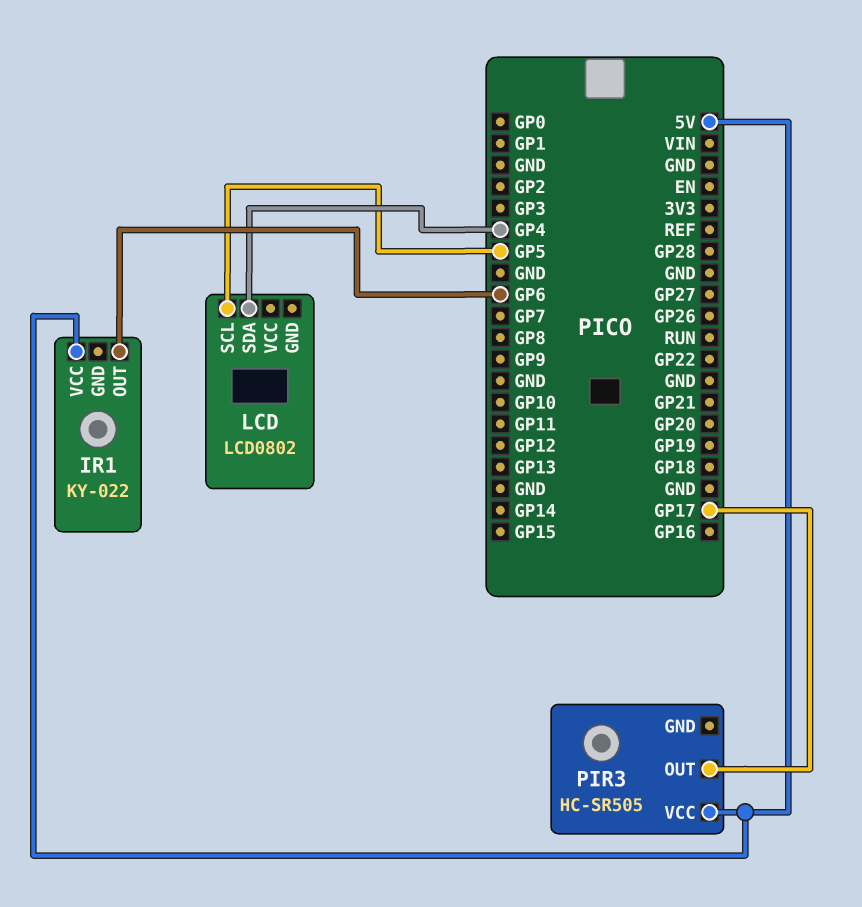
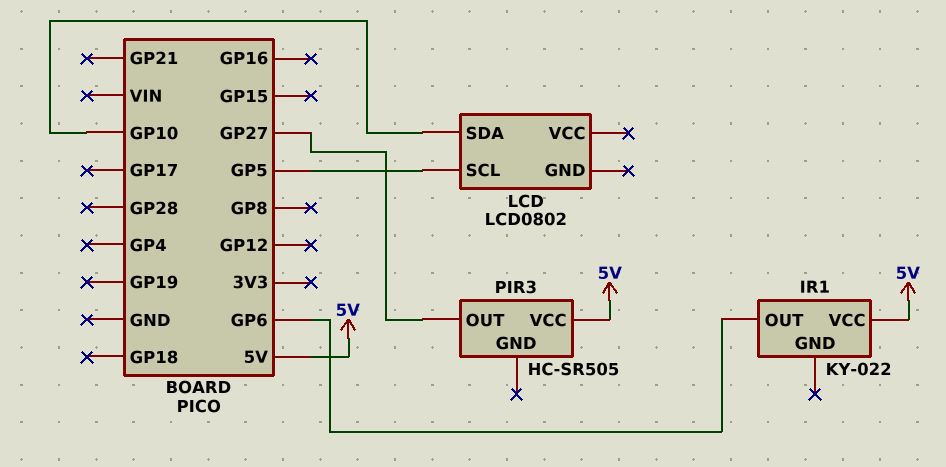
LCD pin SDA: GP4 -> GP10
PIR3 pin OUT: GP17 -> GP27

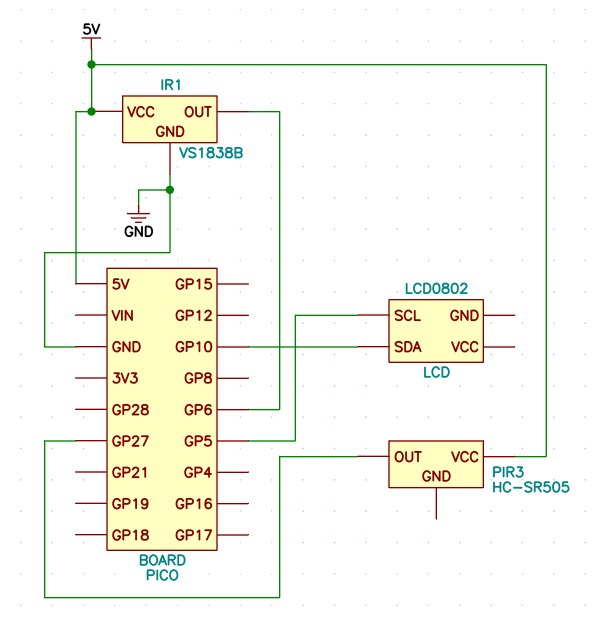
IR1: KY-022 -> VS1838B
IR1 pin GND: none -> GND

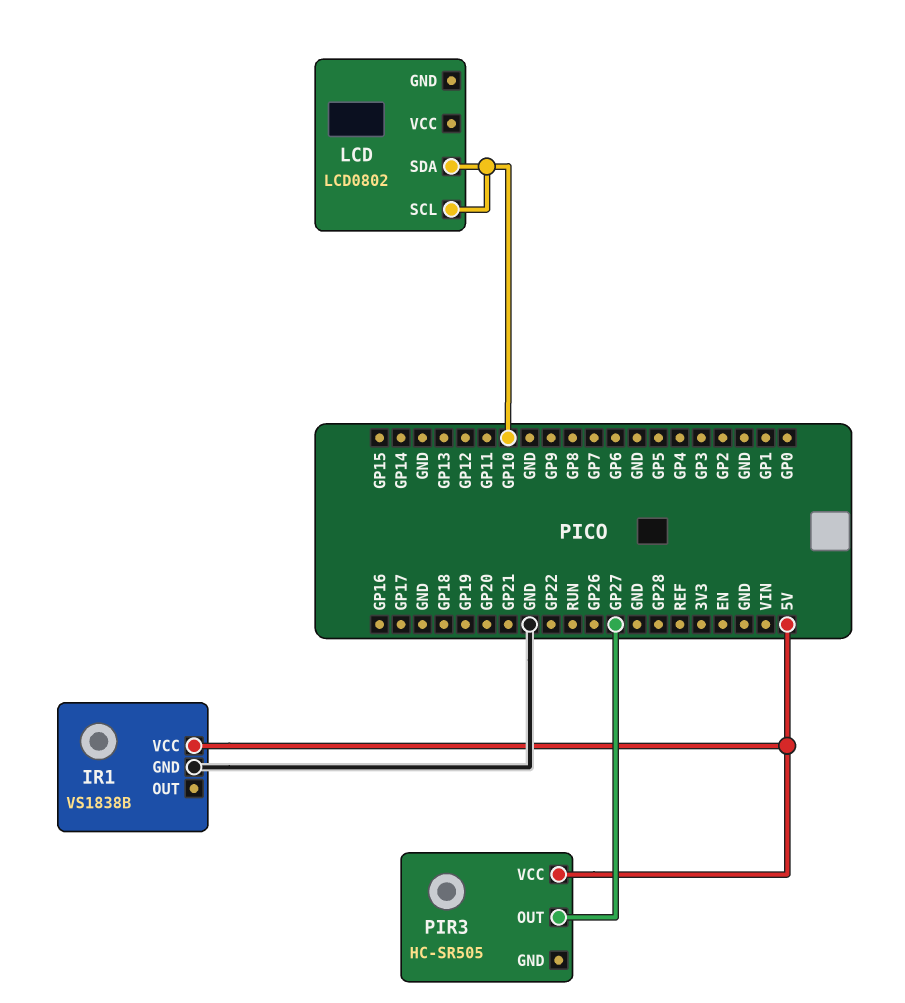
IR1 pin OUT: GP6 -> none
LCD pin SCL: GP5 -> GP10

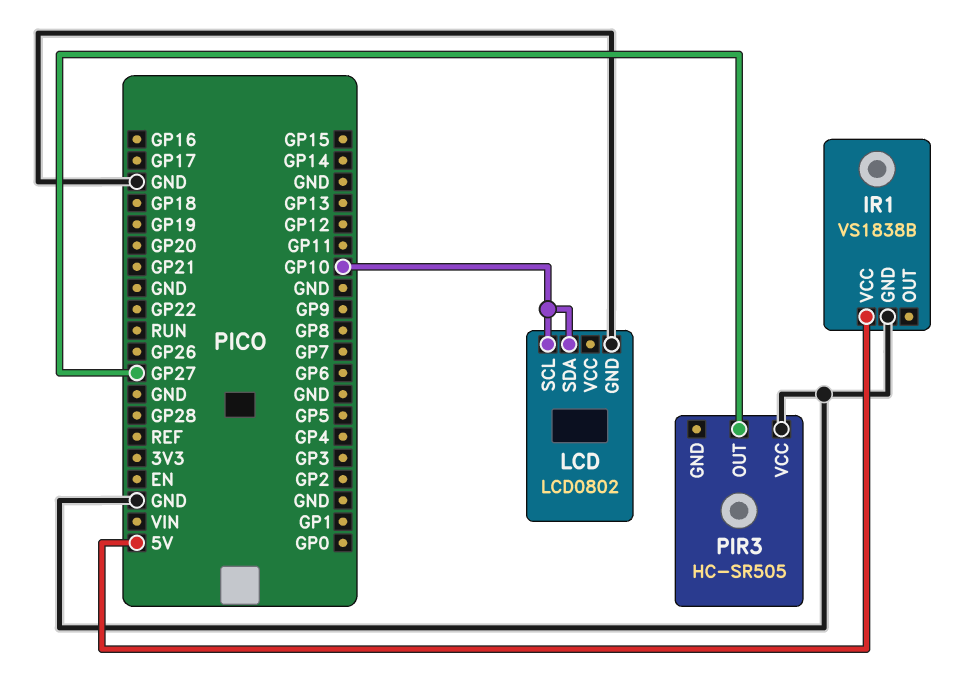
LCD pin GND: none -> GND
PIR3 pin VCC: 5V -> GND

